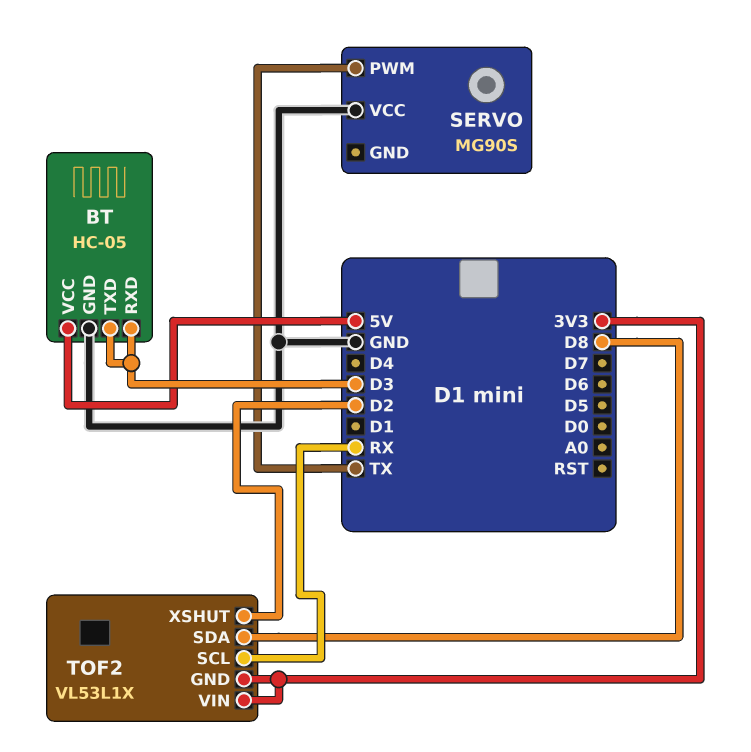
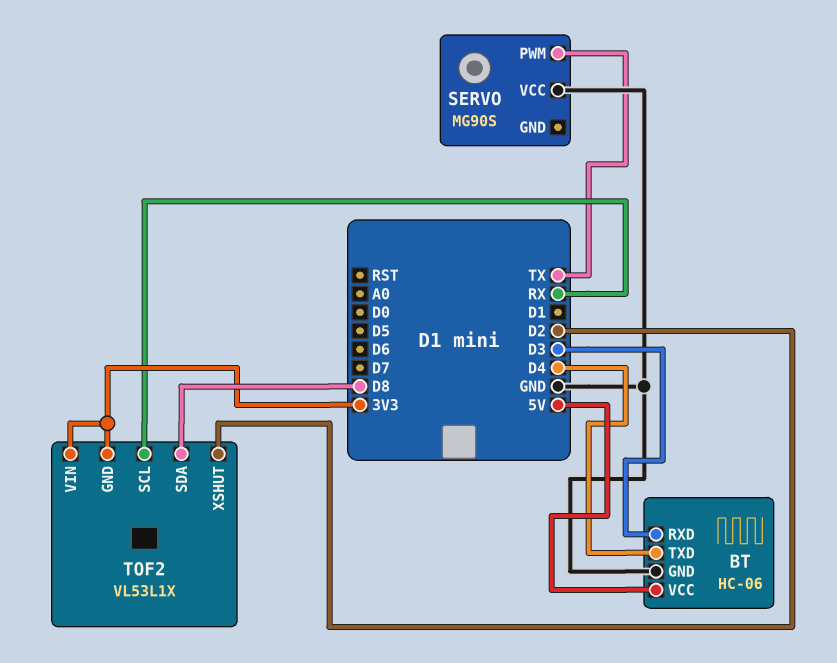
BT: HC-05 -> HC-06
BT pin TXD: D3 -> D4

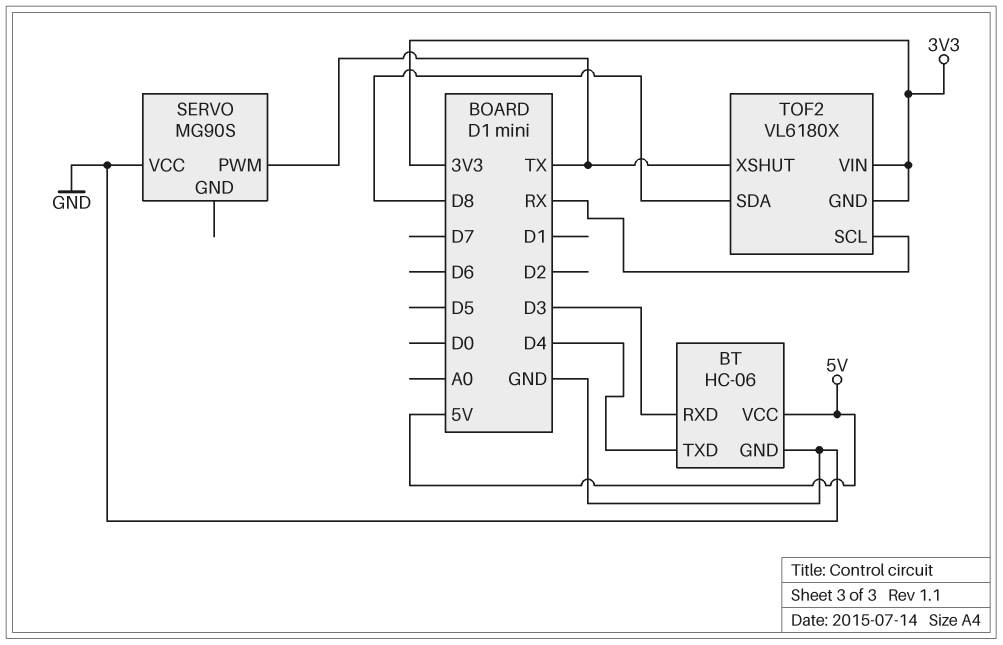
TOF2: VL53L1X -> VL6180X
TOF2 pin XSHUT: D2 -> TX

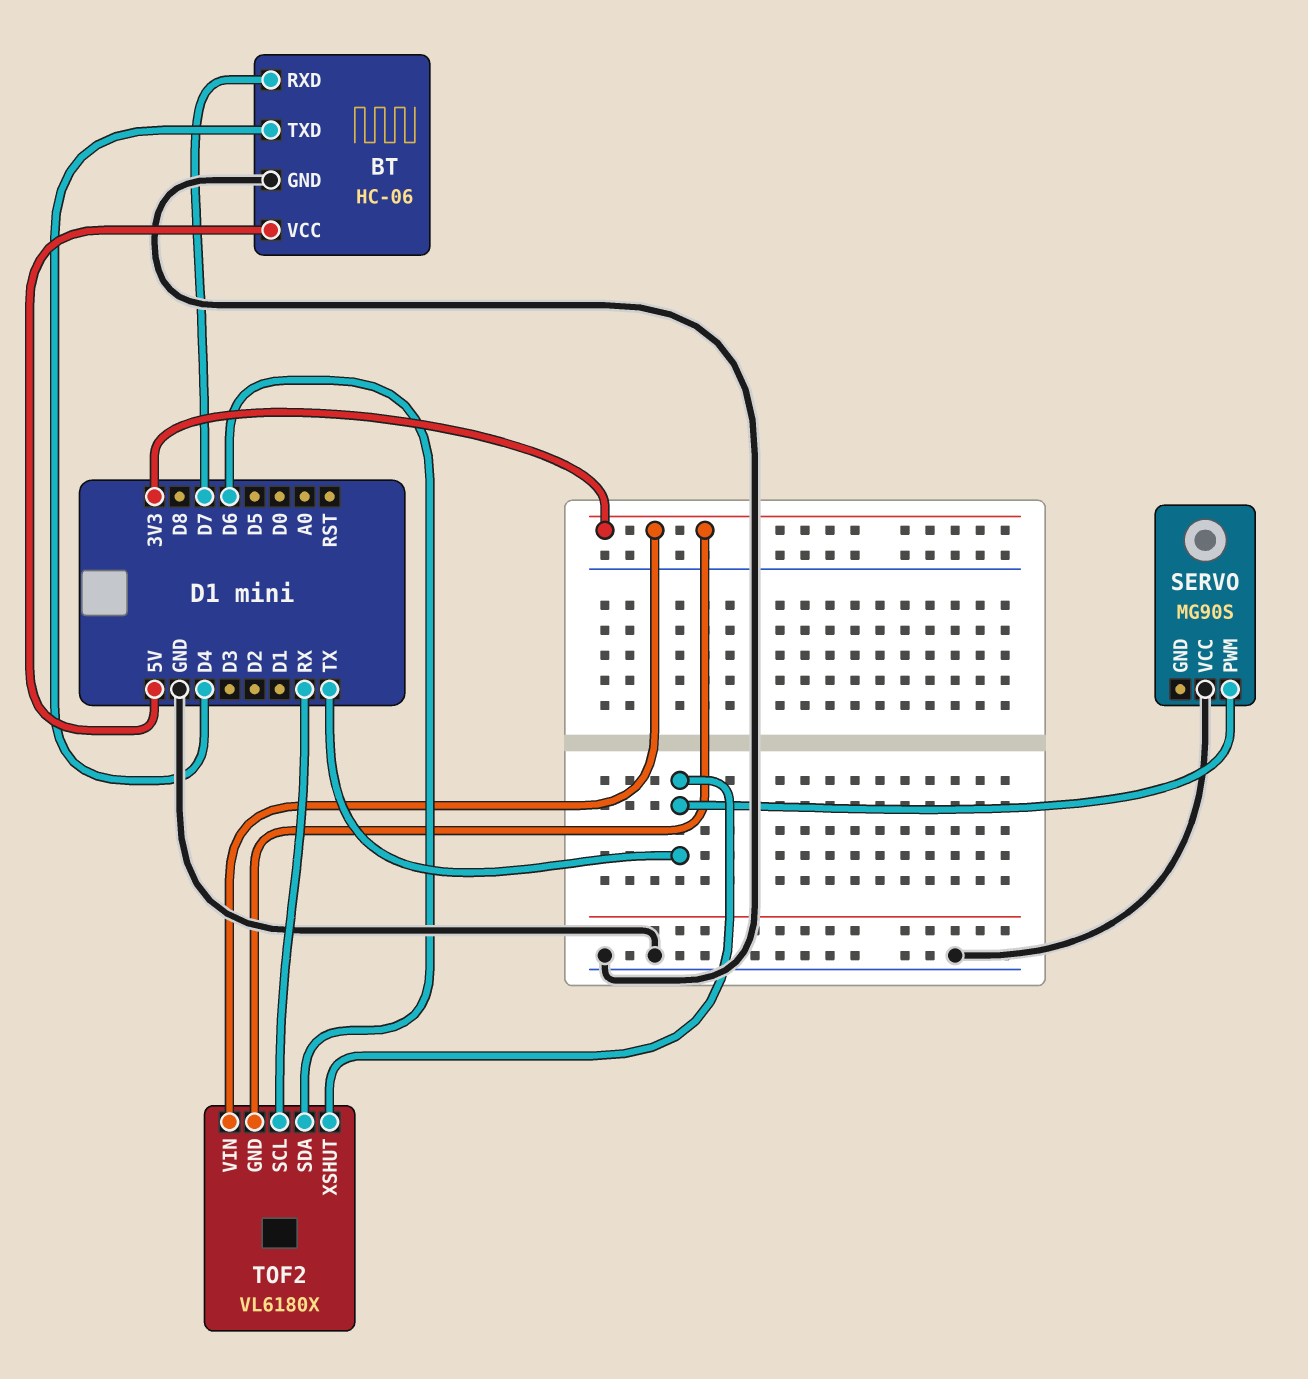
BT pin RXD: D3 -> D7
TOF2 pin SDA: D8 -> D6

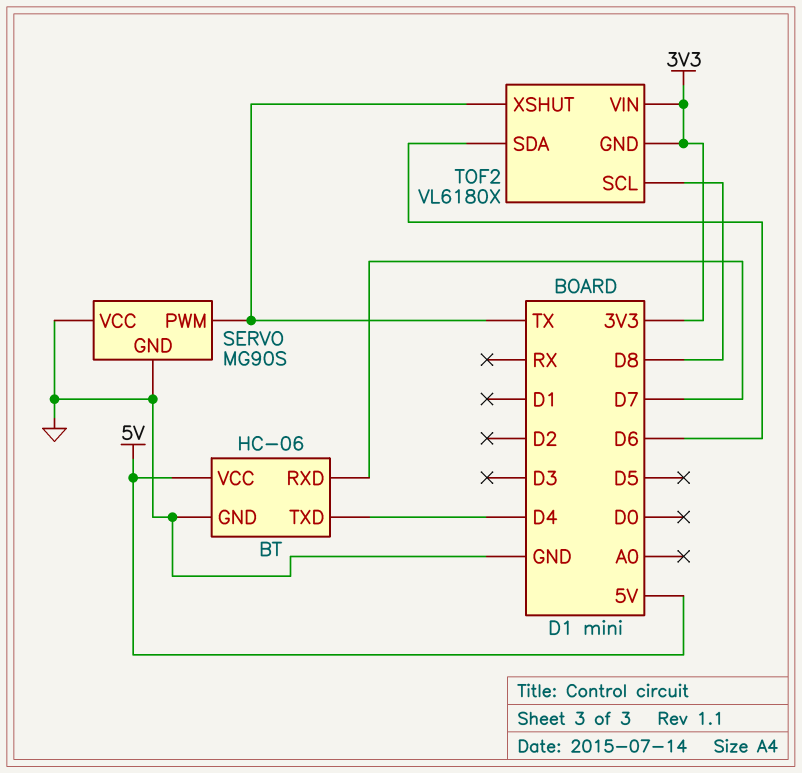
SERVO pin GND: none -> GND
TOF2 pin SCL: RX -> D8

